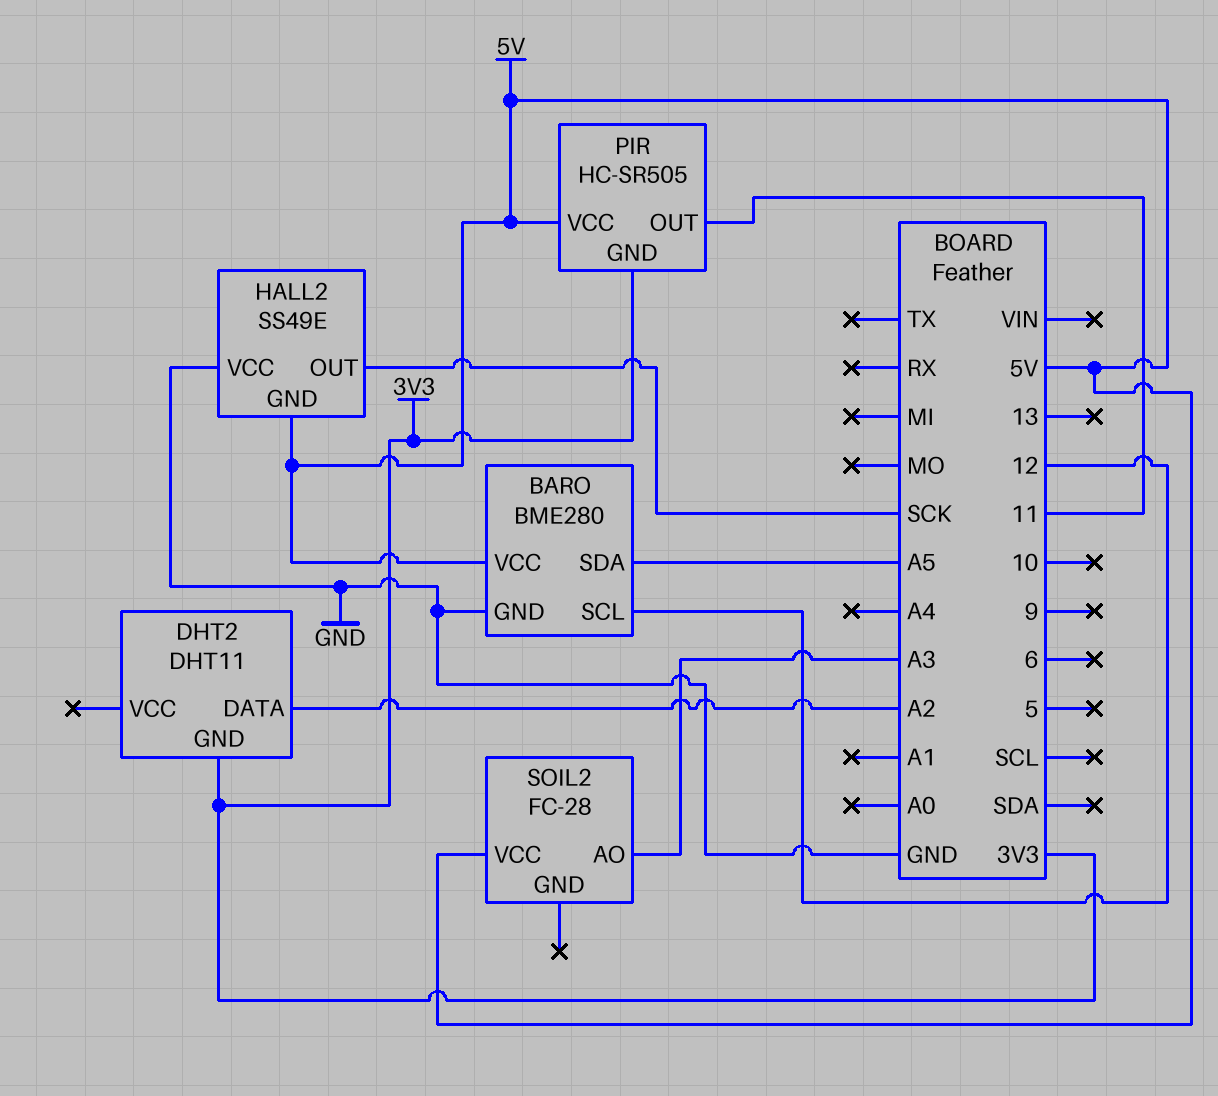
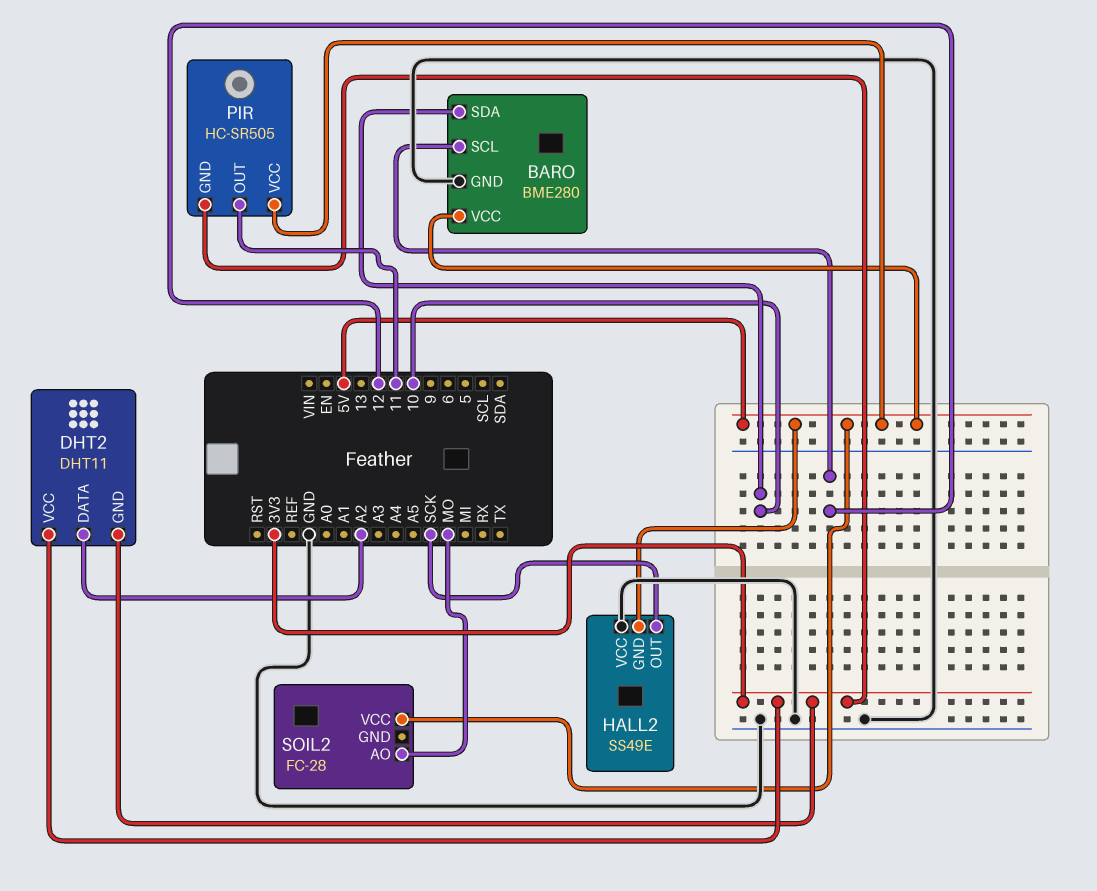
BARO pin SDA: A5 -> 10
DHT2 pin VCC: none -> 3V3
SOIL2 pin AO: A3 -> MO

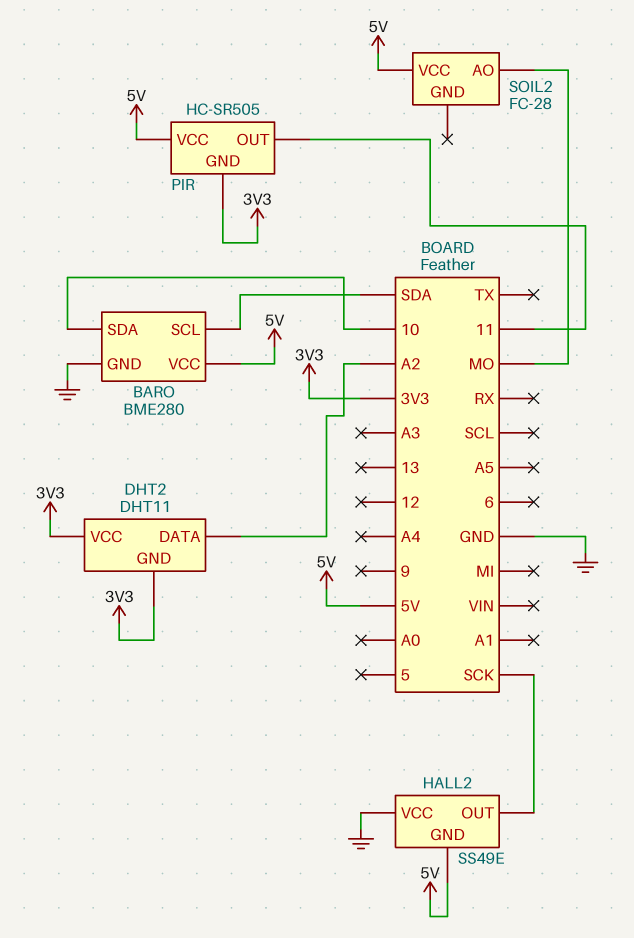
BARO pin SCL: 12 -> SDA

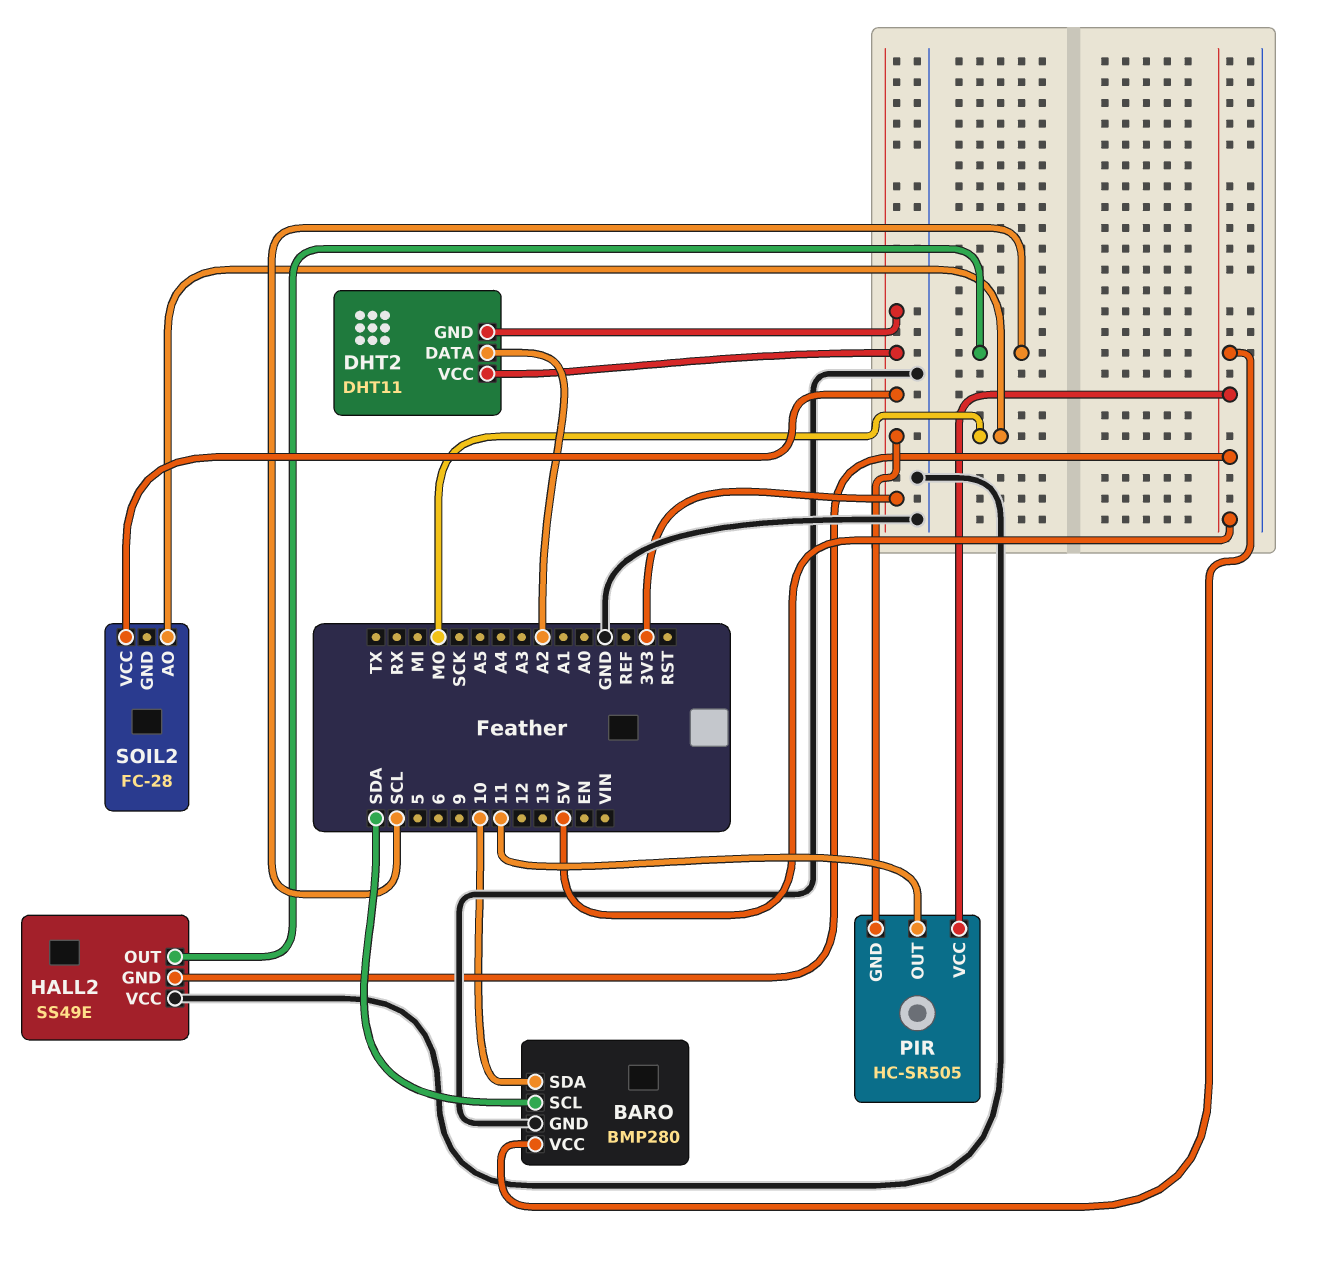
BARO: BME280 -> BMP280
HALL2 pin OUT: SCK -> SCL
SOIL2 pin VCC: 5V -> 3V3

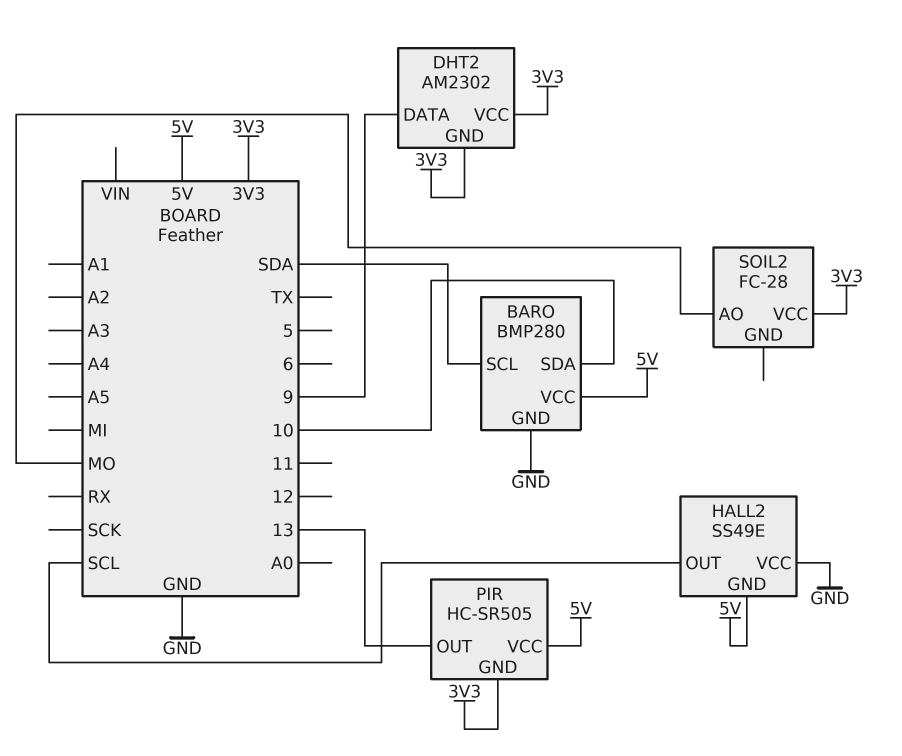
DHT2: DHT11 -> AM2302
DHT2 pin DATA: A2 -> 9
PIR pin OUT: 11 -> 13

